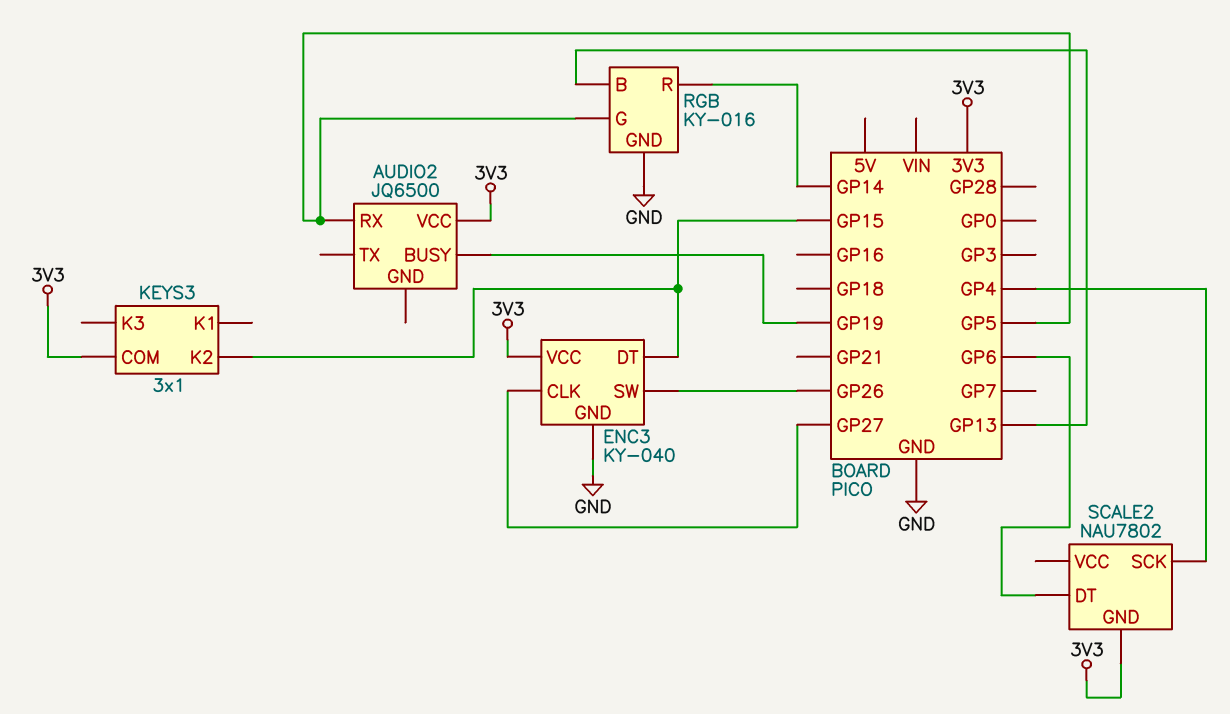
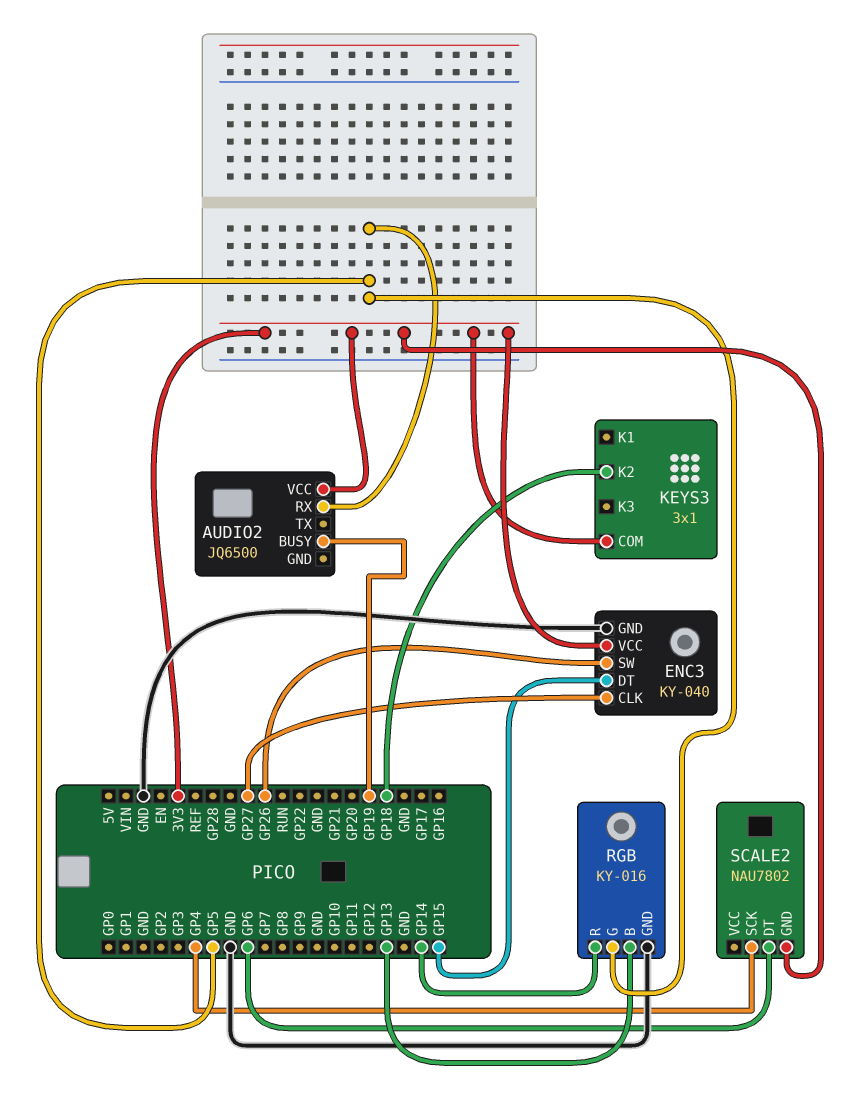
KEYS3 pin K2: GP15 -> GP18

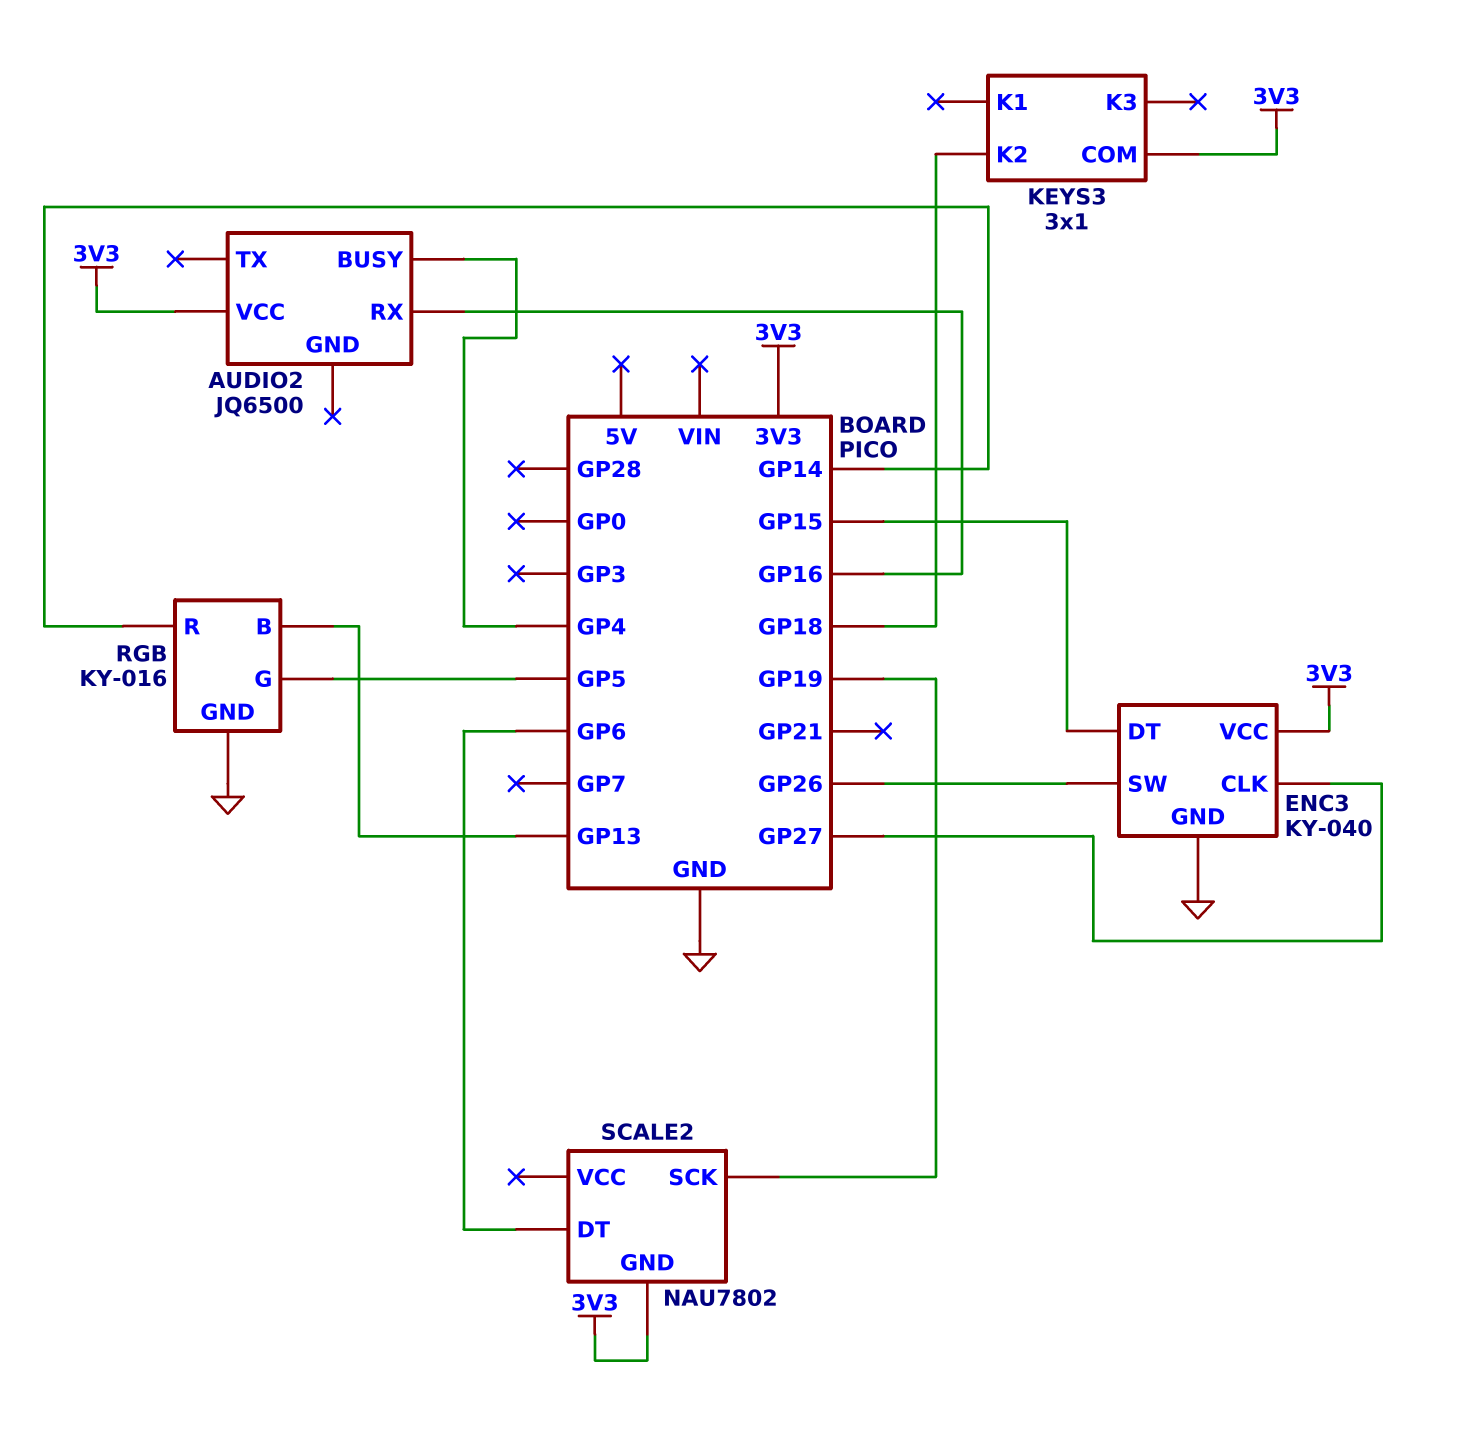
AUDIO2 pin BUSY: GP19 -> GP4
AUDIO2 pin RX: GP5 -> GP16
SCALE2 pin SCK: GP4 -> GP19

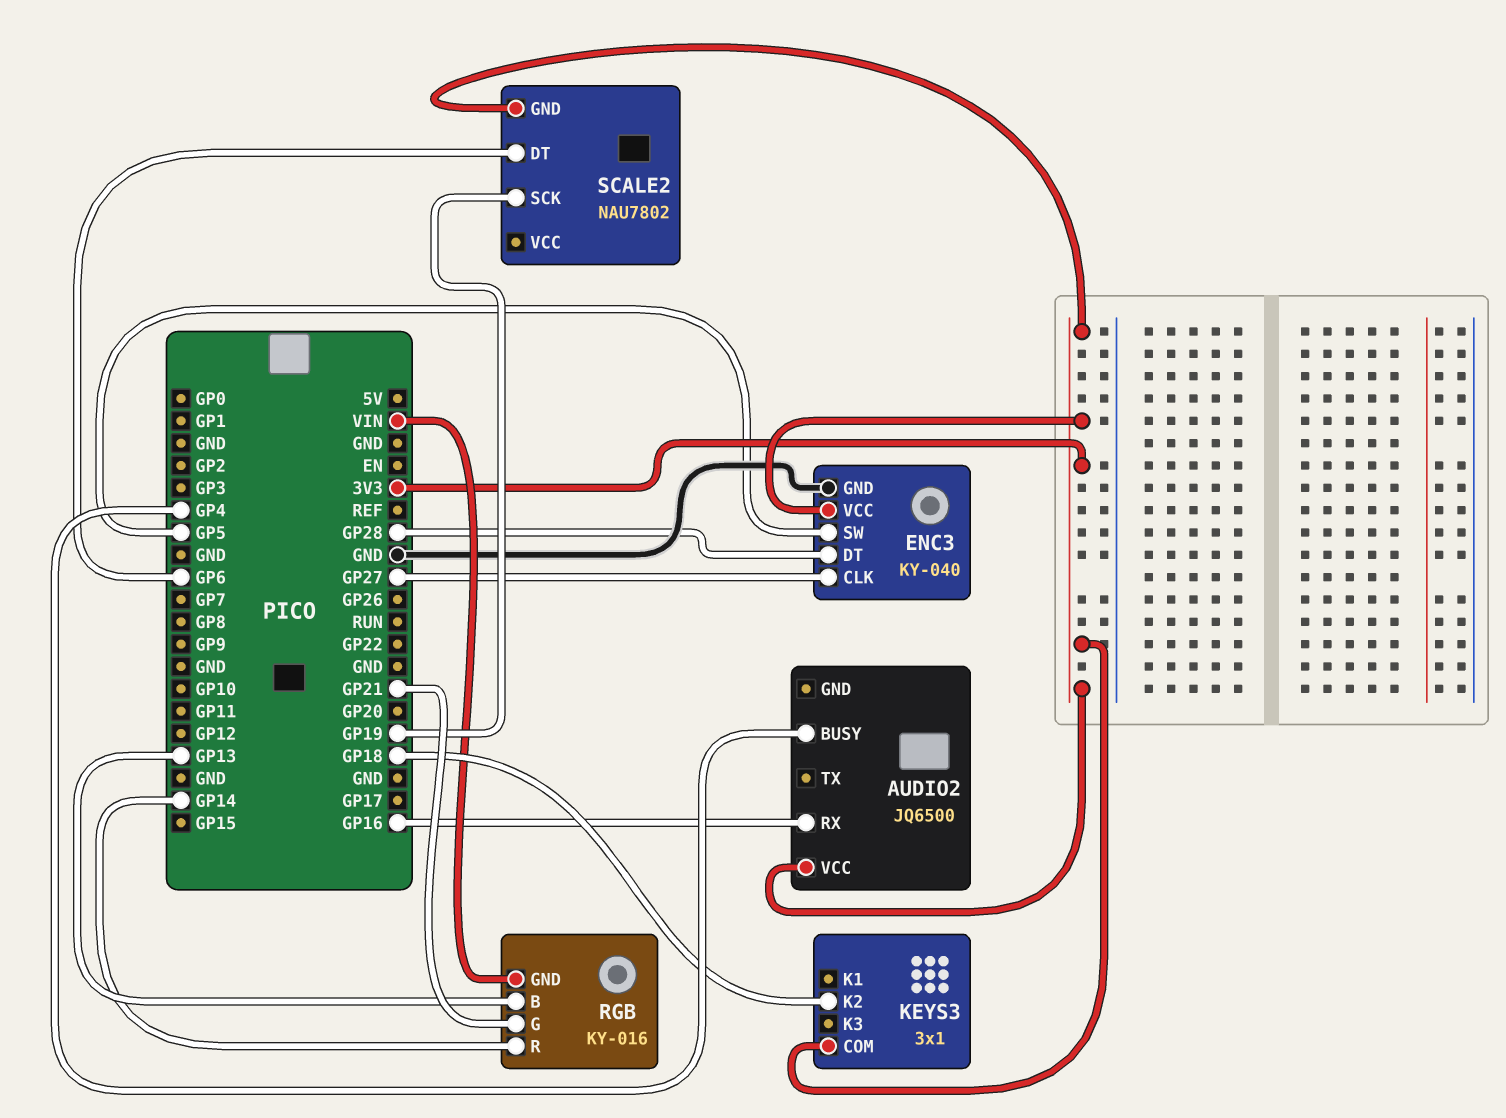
ENC3 pin DT: GP15 -> GP28
ENC3 pin SW: GP26 -> GP5
RGB pin G: GP5 -> GP21
RGB pin GND: GND -> VIN

